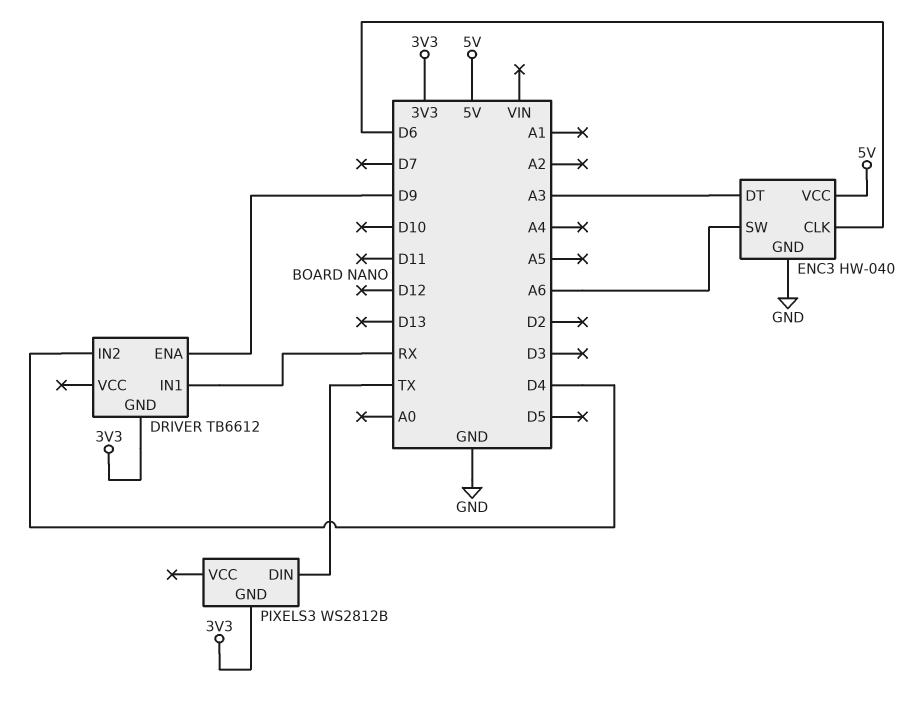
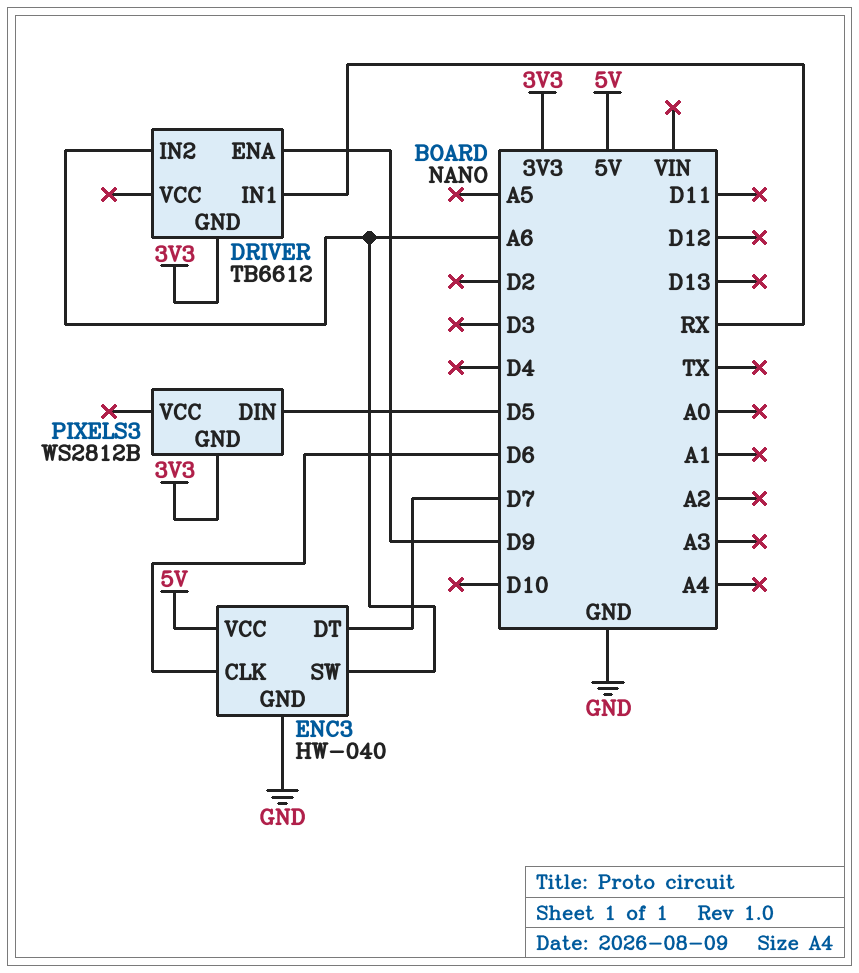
DRIVER pin IN2: D4 -> A6
ENC3 pin DT: A3 -> D7
PIXELS3 pin DIN: TX -> D5

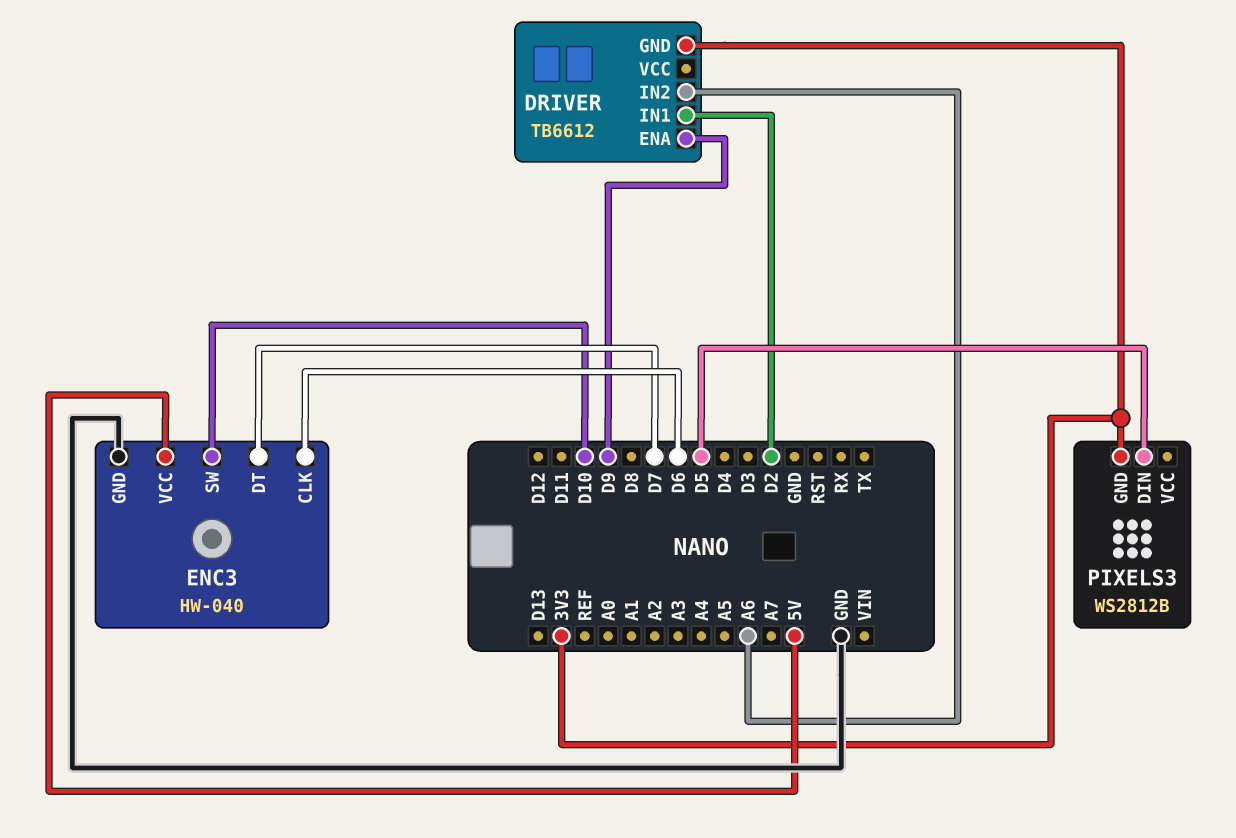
DRIVER pin IN1: RX -> D2
ENC3 pin SW: A6 -> D10

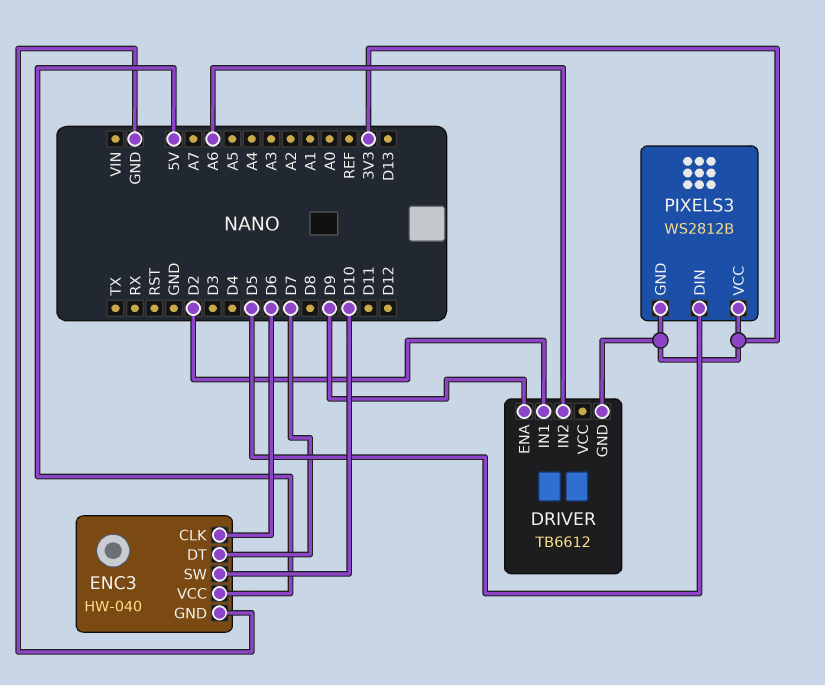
PIXELS3 pin VCC: none -> 3V3

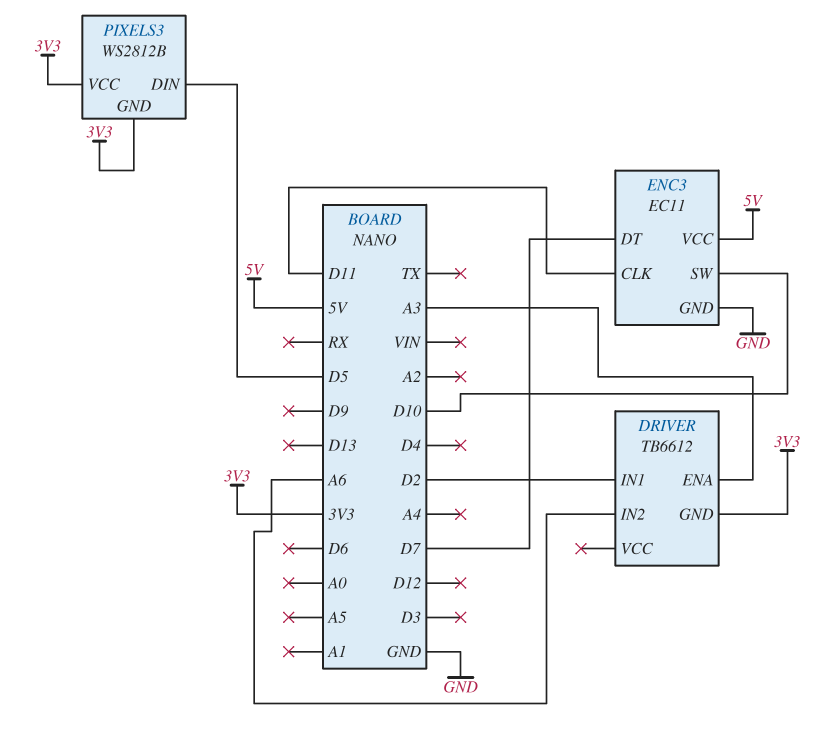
DRIVER pin ENA: D9 -> A3
ENC3: HW-040 -> EC11
ENC3 pin CLK: D6 -> D11

